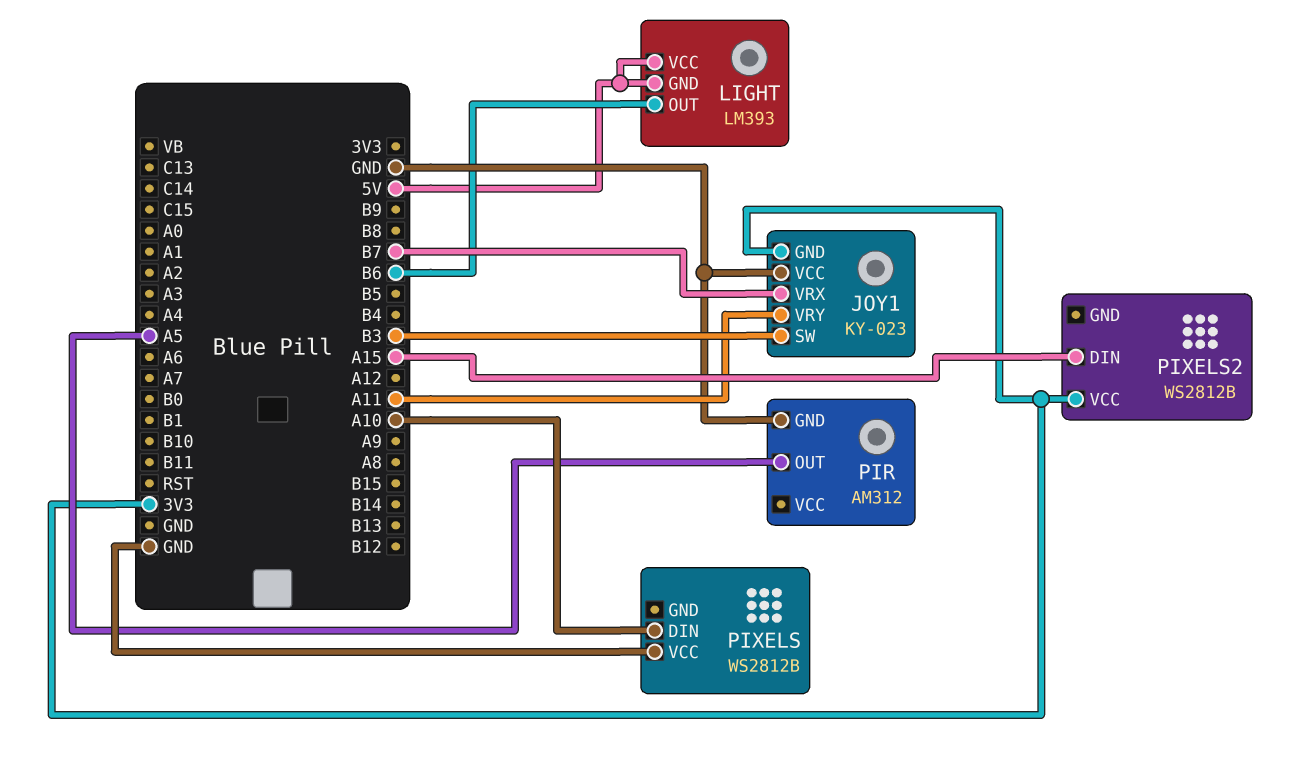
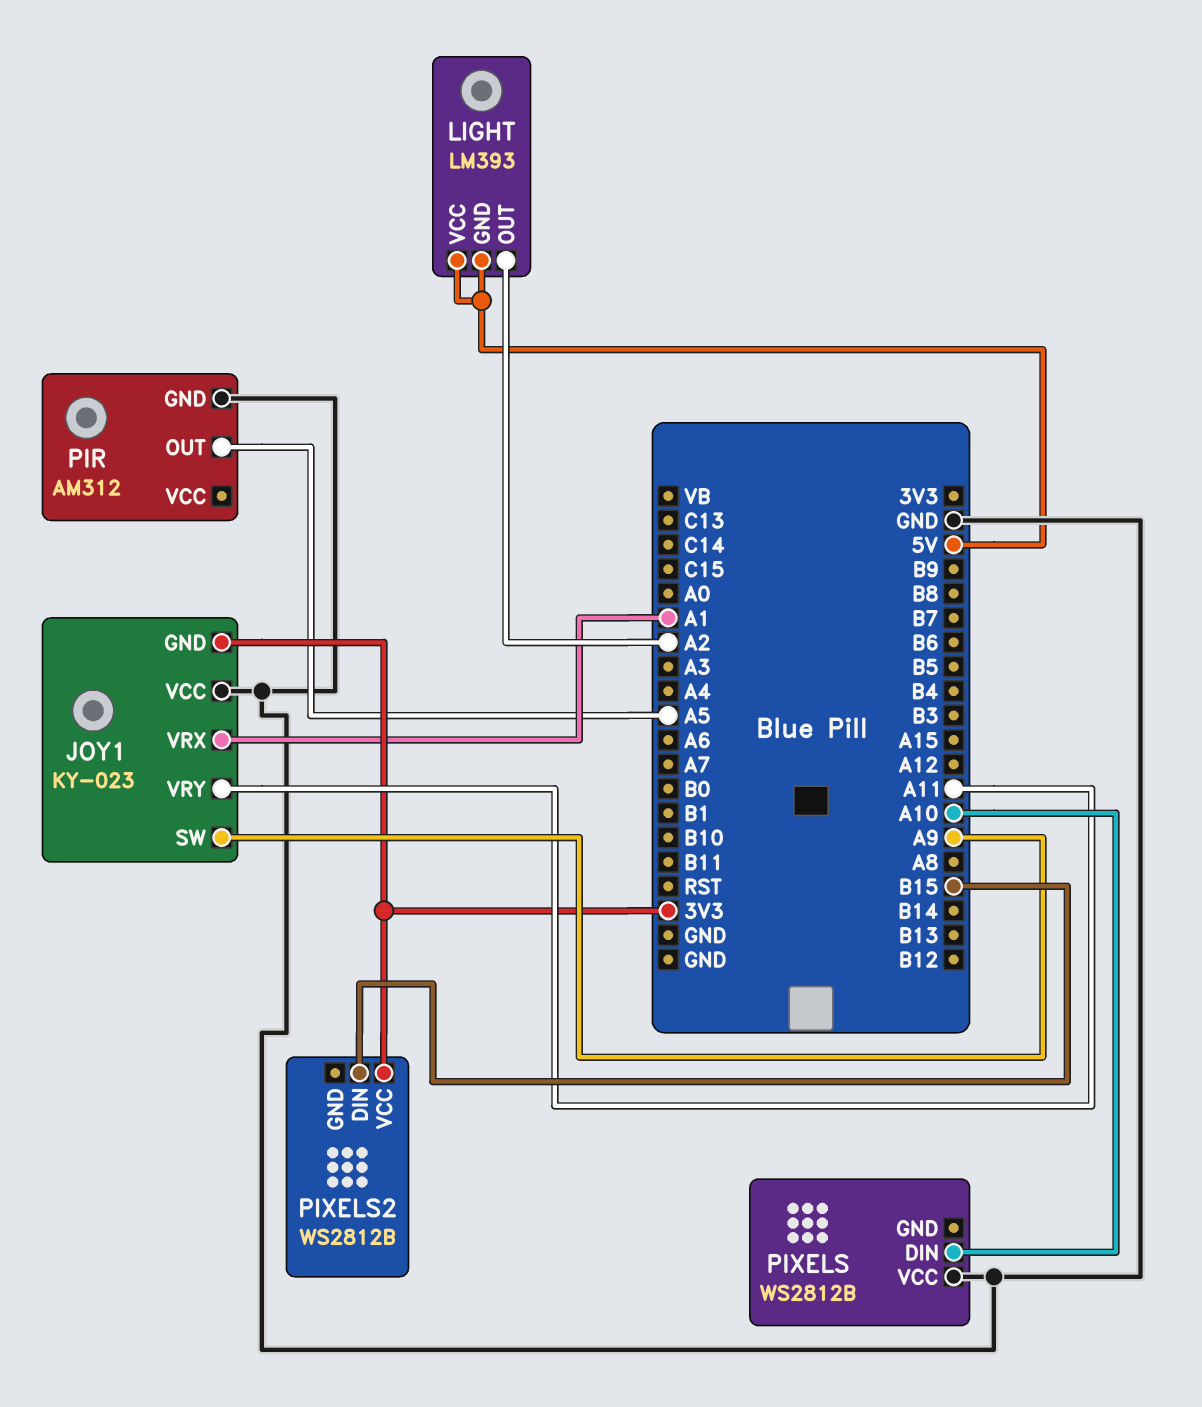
JOY1 pin SW: B3 -> A9
JOY1 pin VRX: B7 -> A1
LIGHT pin OUT: B6 -> A2
PIXELS2 pin DIN: A15 -> B15

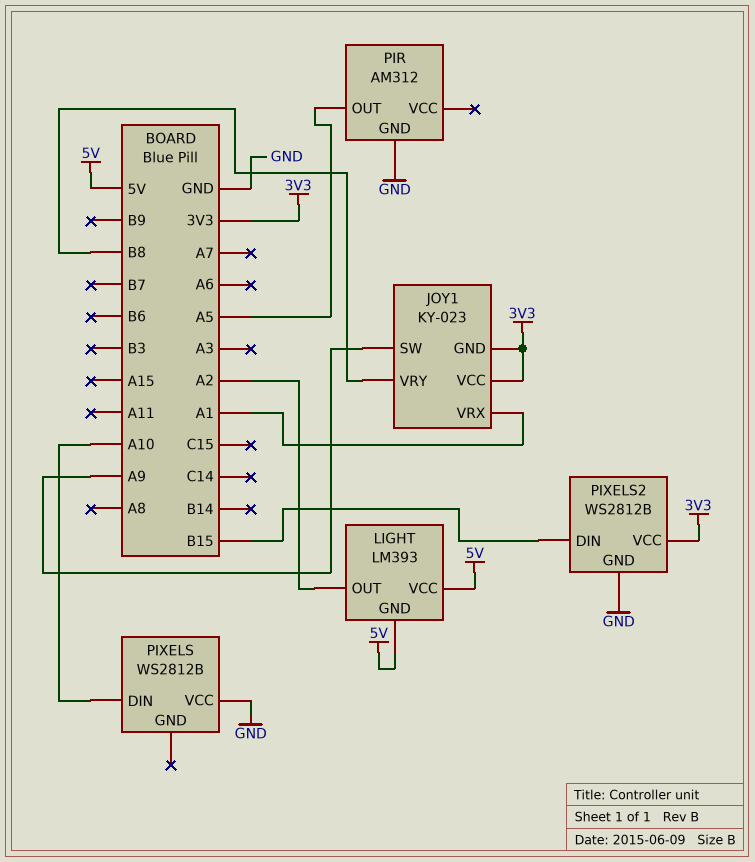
JOY1 pin VCC: GND -> 3V3
JOY1 pin VRY: A11 -> B8
PIXELS2 pin GND: none -> GND

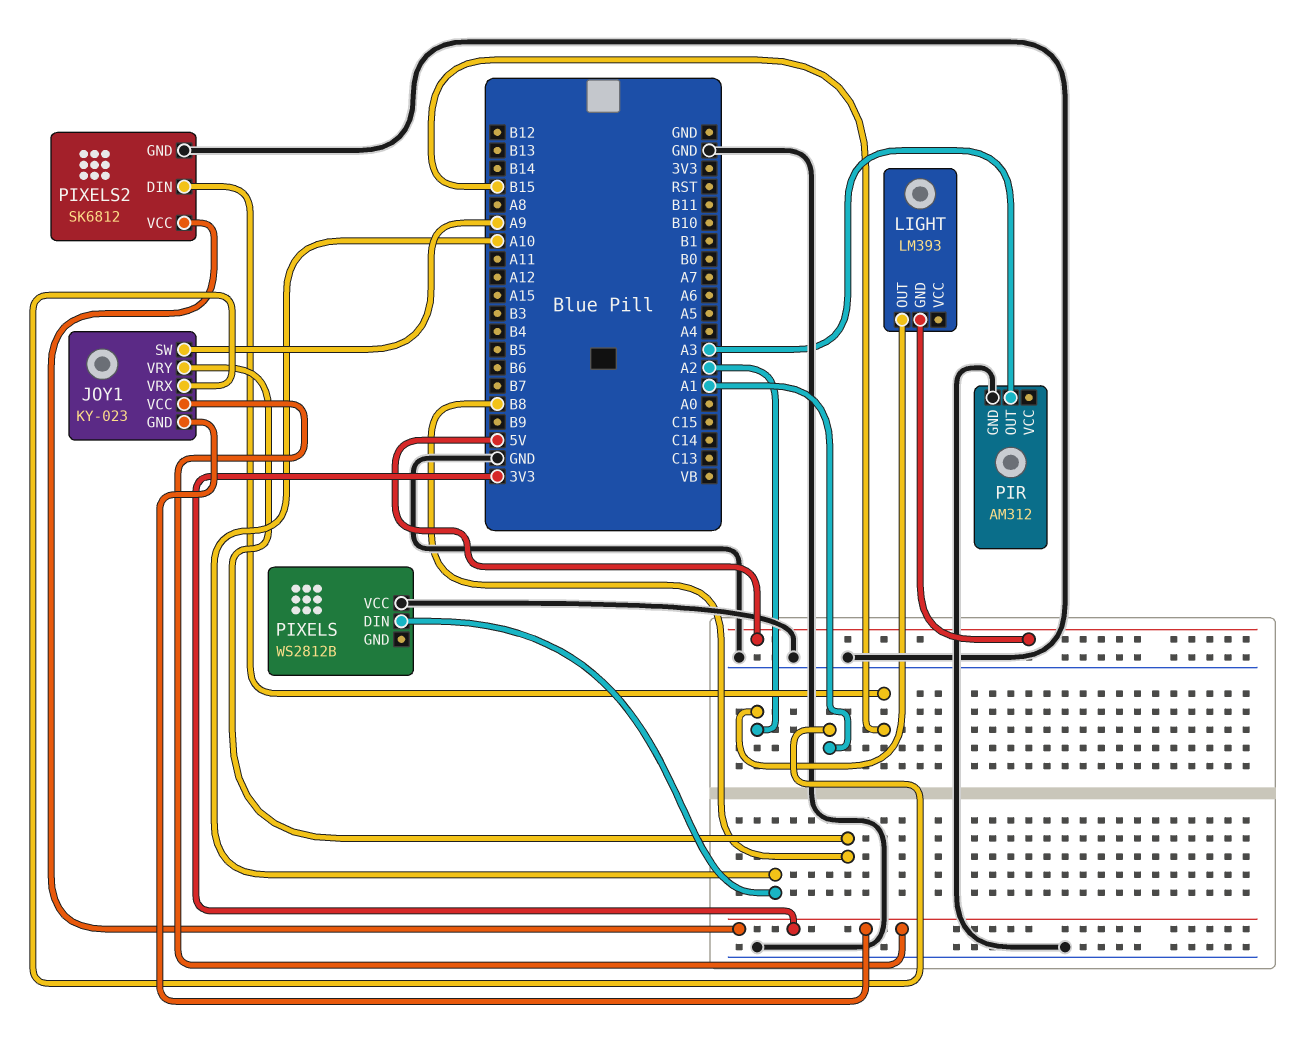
LIGHT pin VCC: 5V -> none
PIR pin OUT: A5 -> A3
PIXELS2: WS2812B -> SK6812

